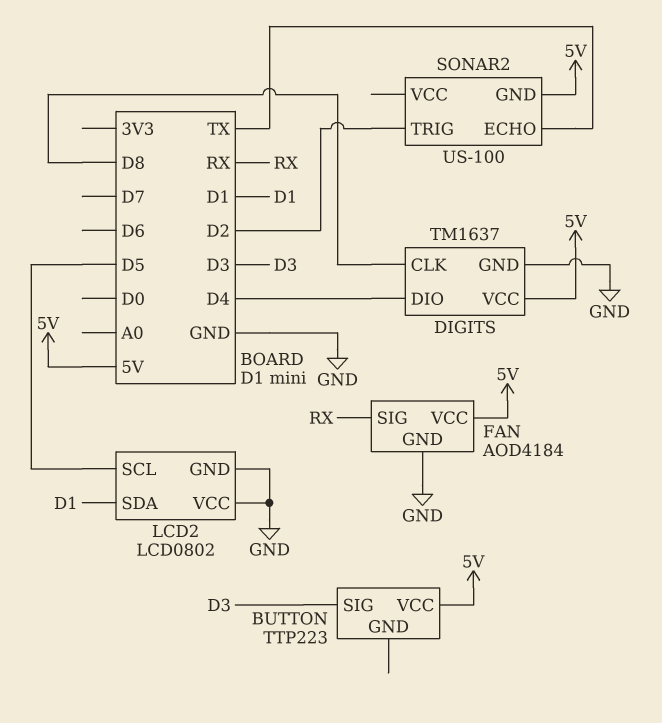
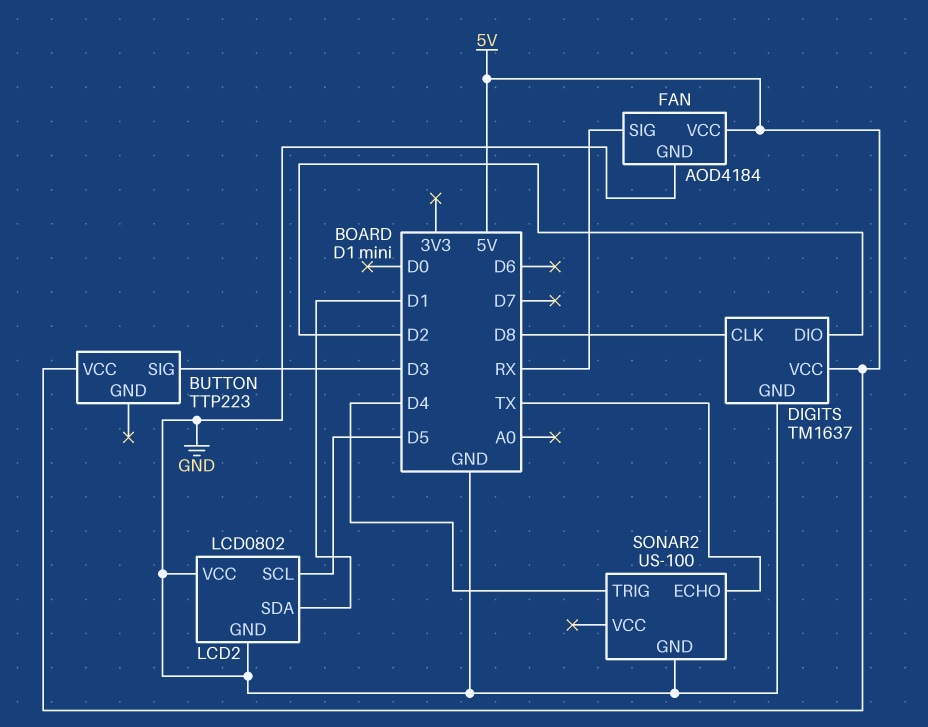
DIGITS pin DIO: D4 -> D2
SONAR2 pin GND: 5V -> GND
SONAR2 pin TRIG: D2 -> D4

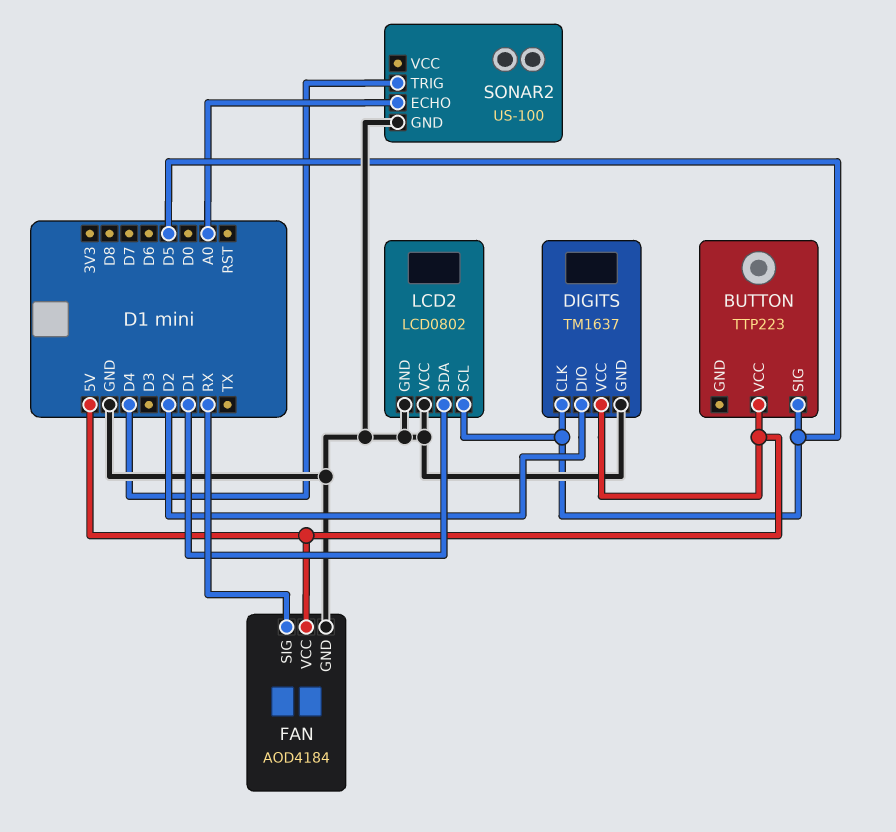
BUTTON pin SIG: D3 -> D5
DIGITS pin CLK: D8 -> D5
SONAR2 pin ECHO: TX -> A0

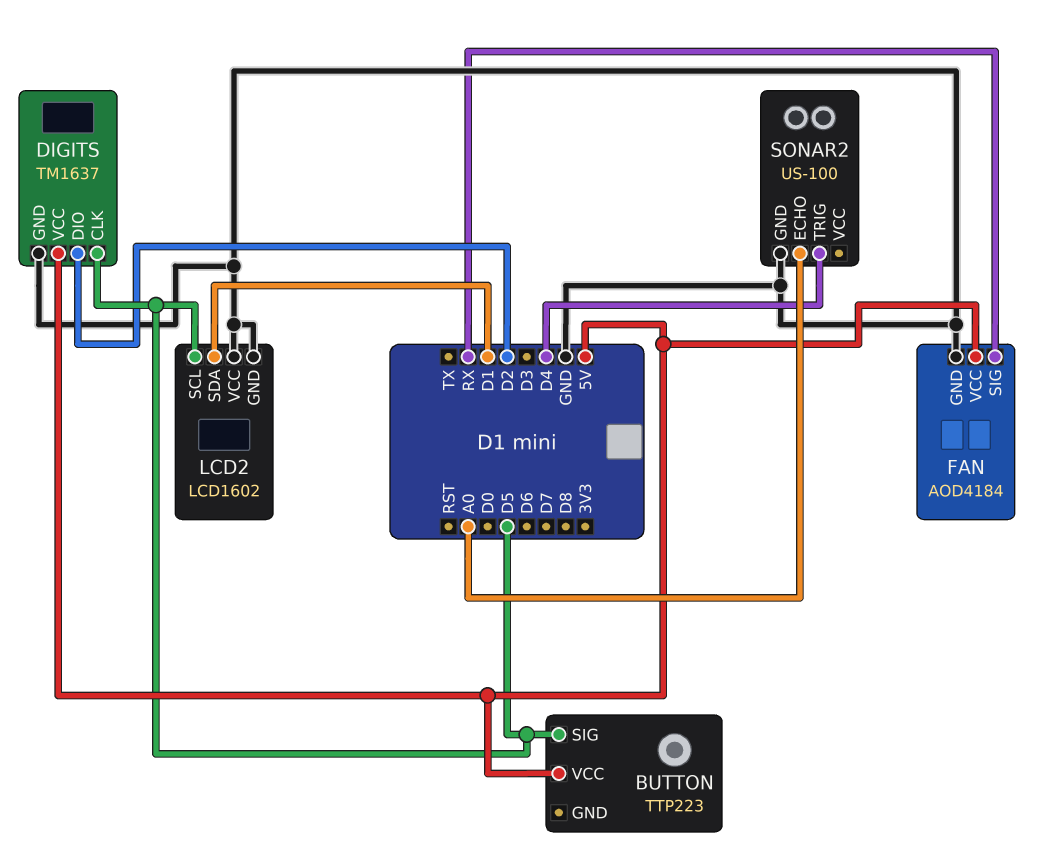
LCD2: LCD0802 -> LCD1602

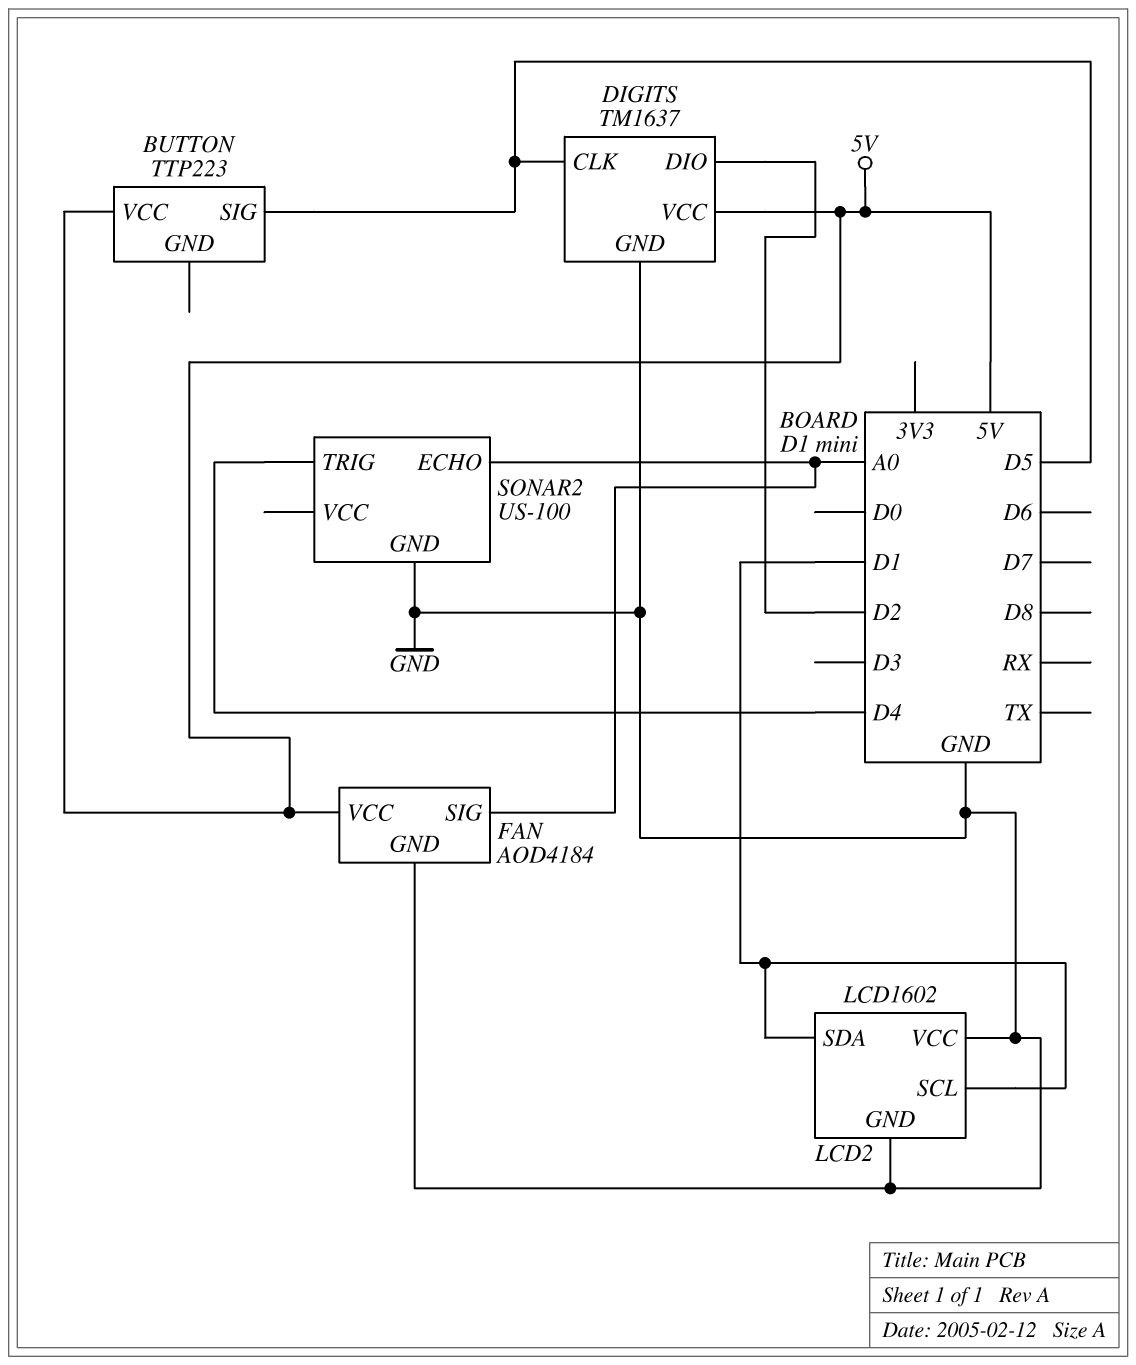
FAN pin SIG: RX -> A0
LCD2 pin SCL: D5 -> D1

